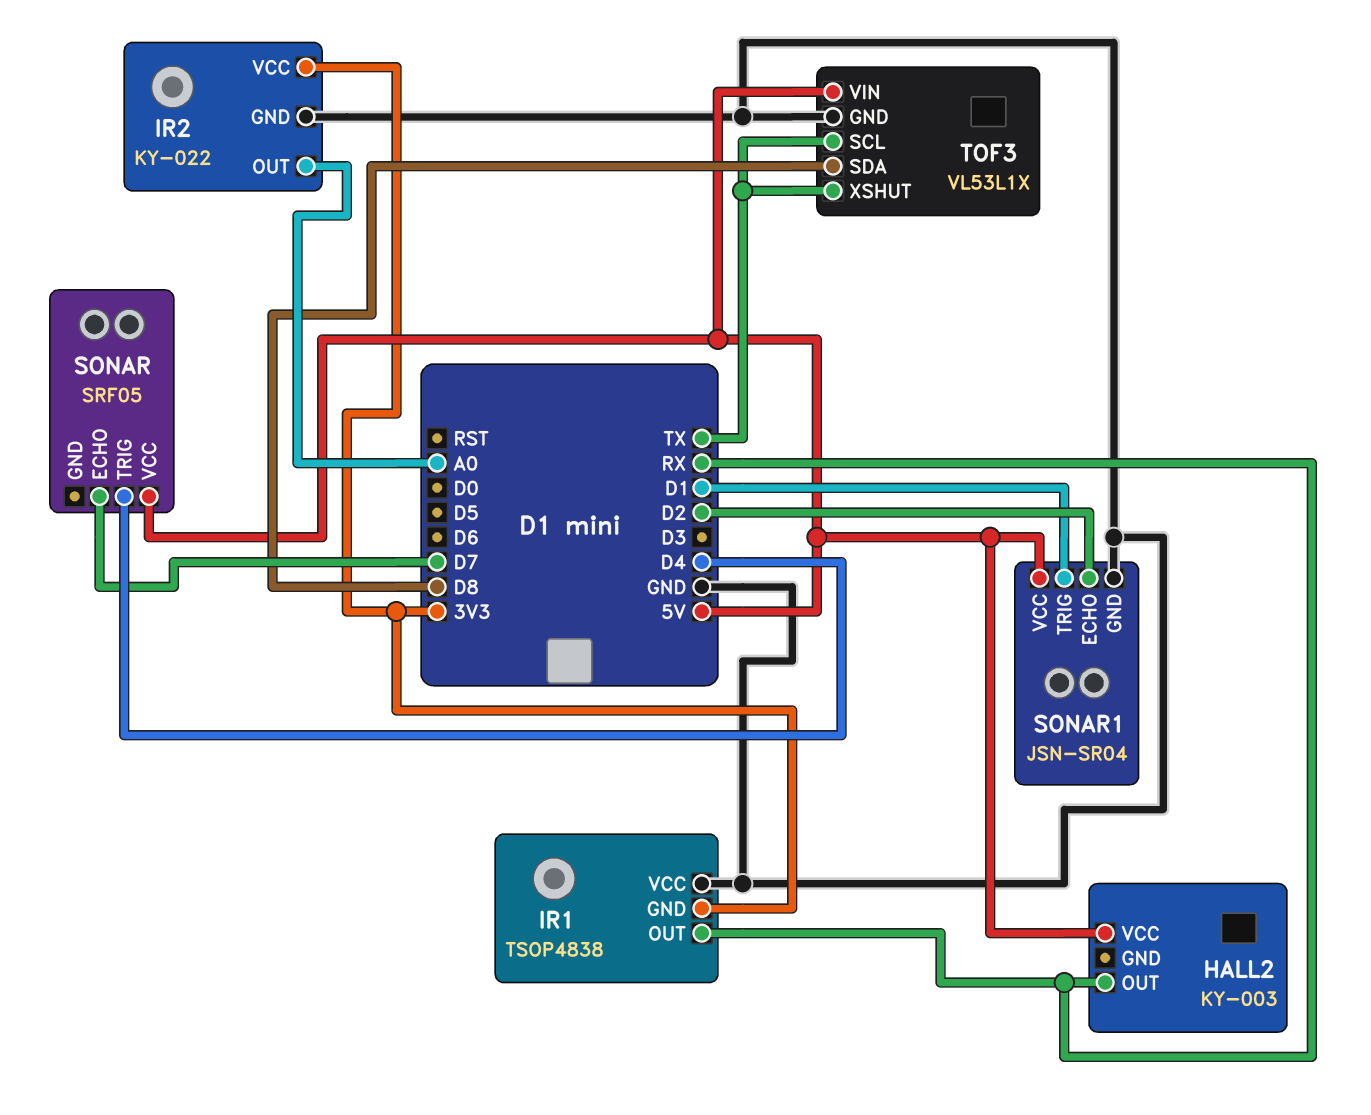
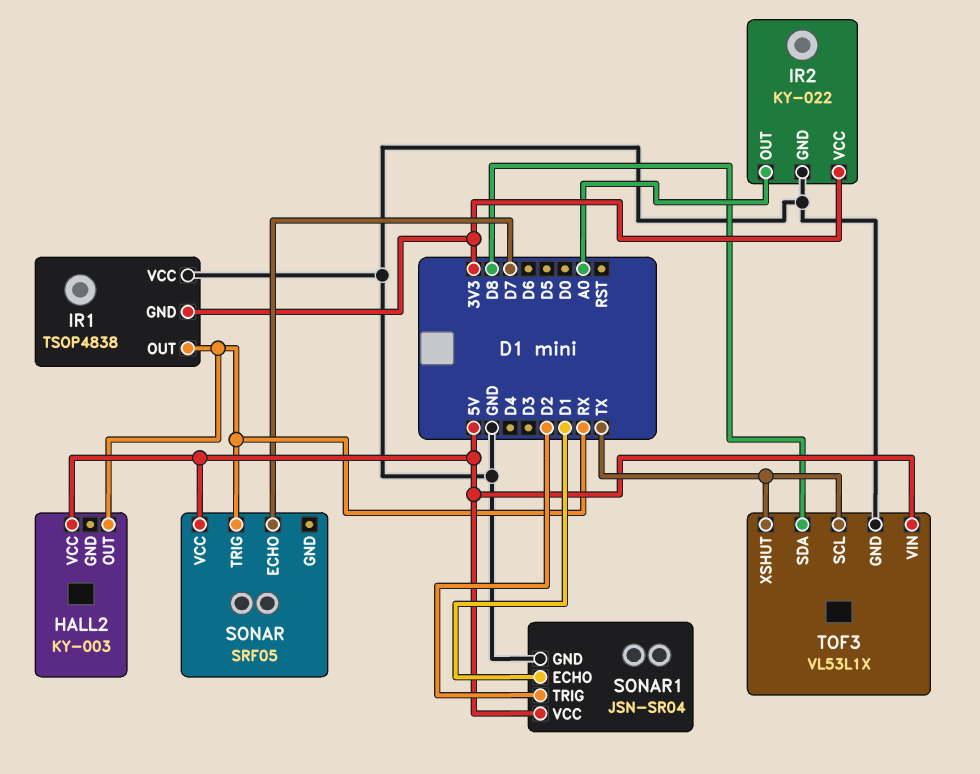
SONAR pin TRIG: D4 -> RX
SONAR1 pin ECHO: D2 -> D1
SONAR1 pin TRIG: D1 -> D2

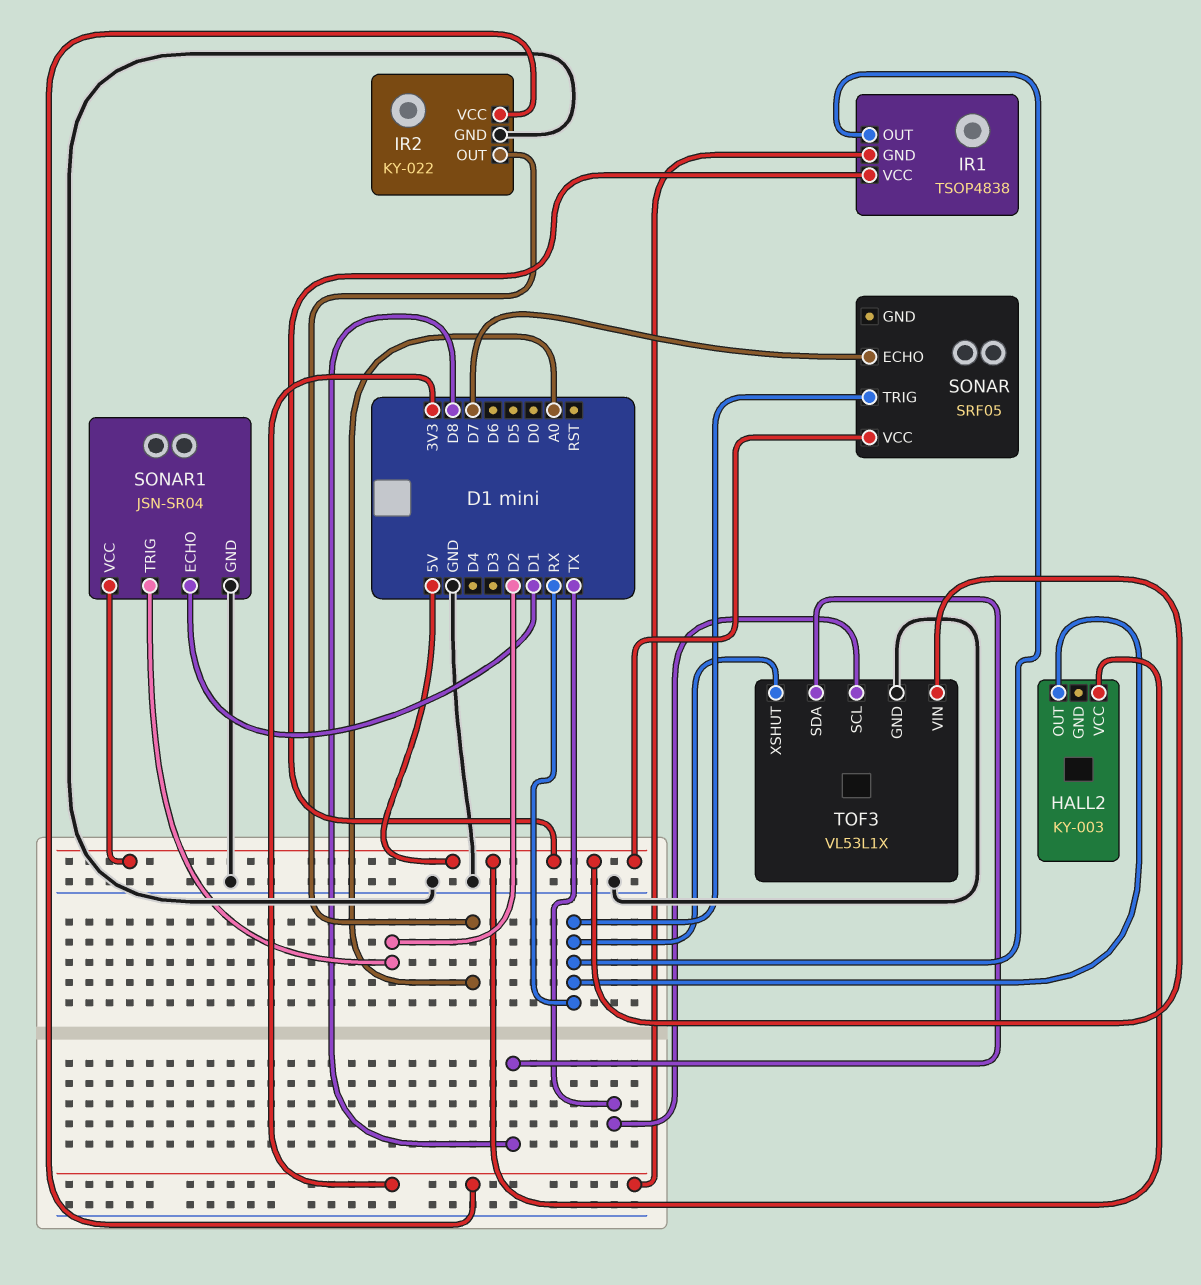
IR1 pin VCC: GND -> 5V
TOF3 pin XSHUT: TX -> RX

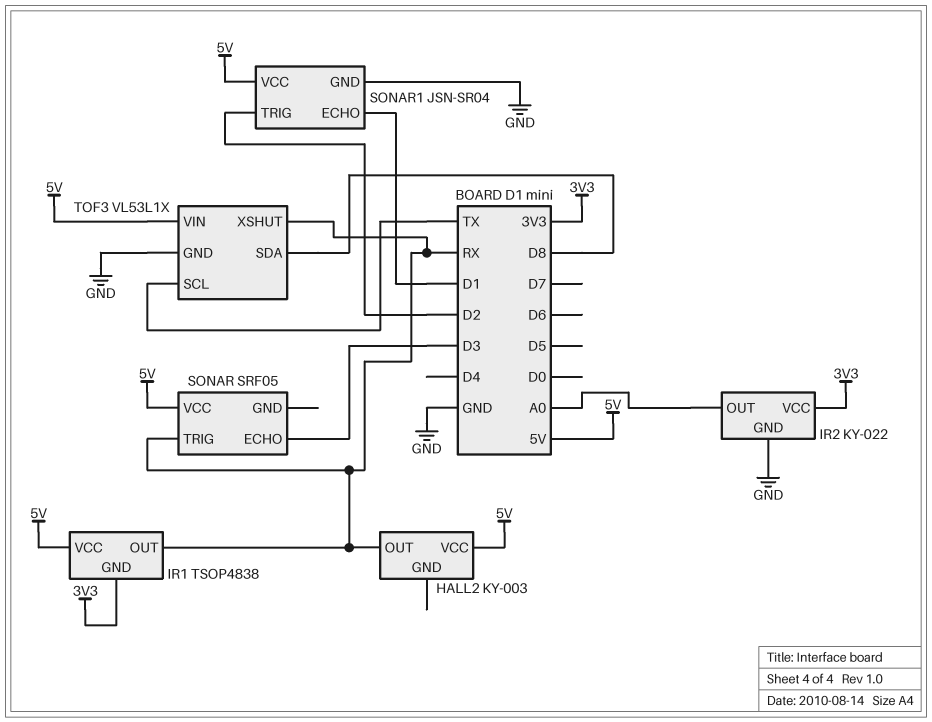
SONAR pin ECHO: D7 -> D3

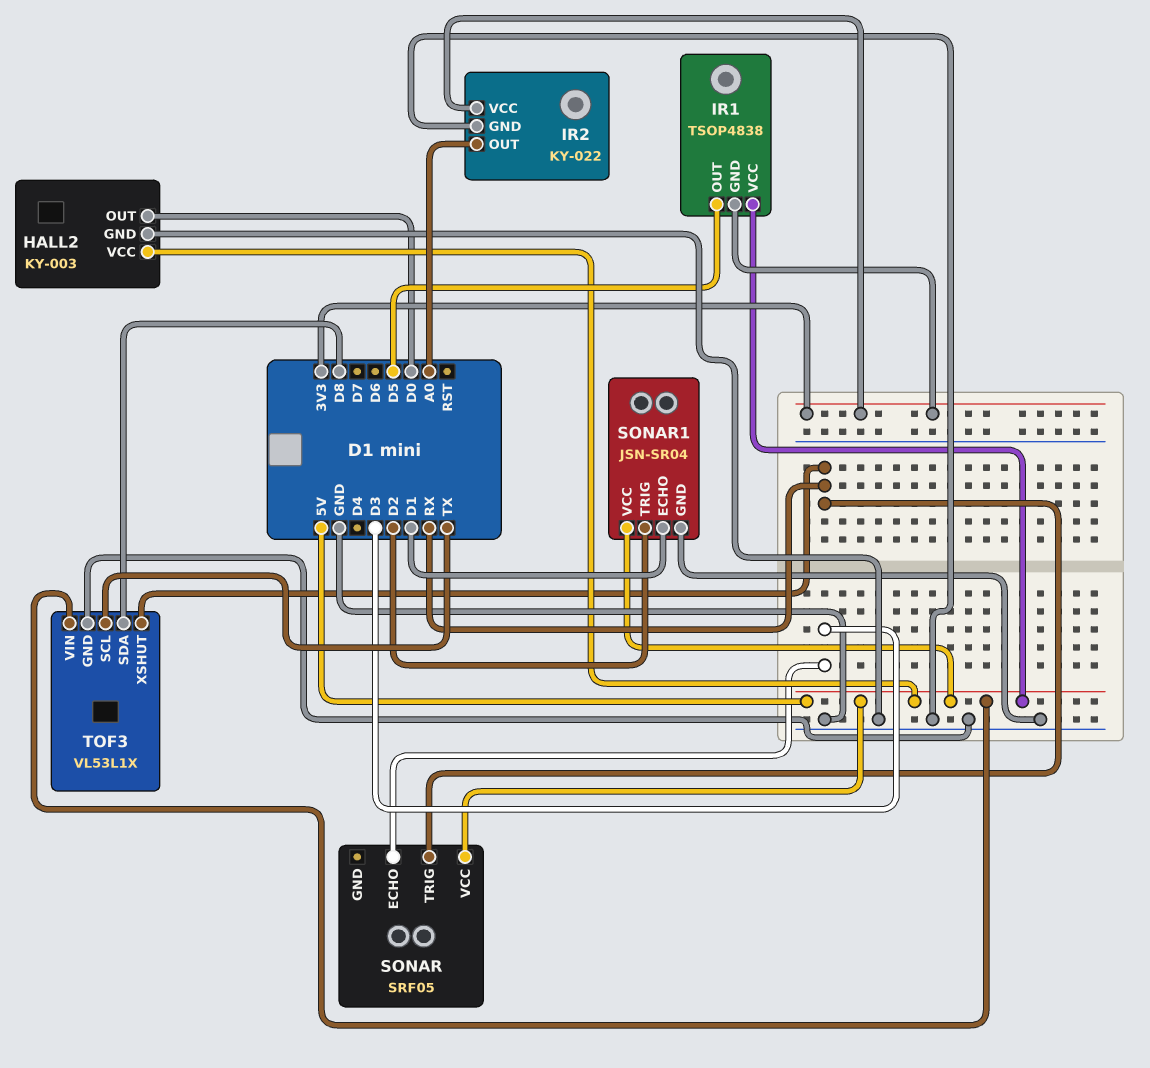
HALL2 pin GND: none -> GND
HALL2 pin OUT: RX -> D0
IR1 pin OUT: RX -> D5

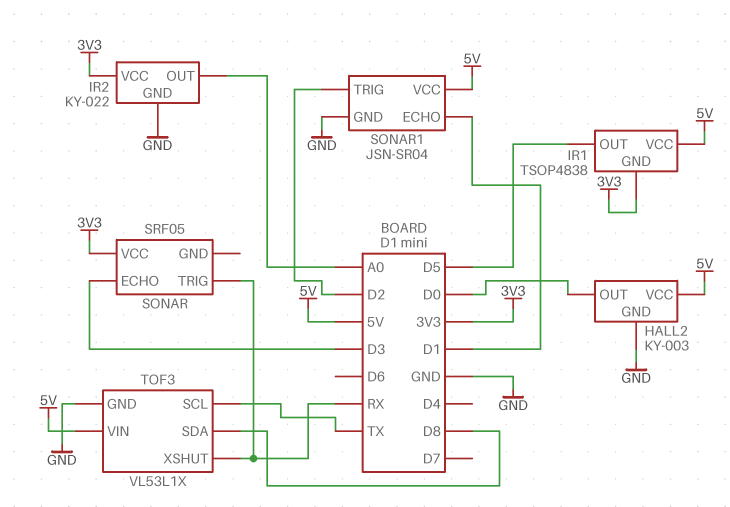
SONAR pin VCC: 5V -> 3V3

